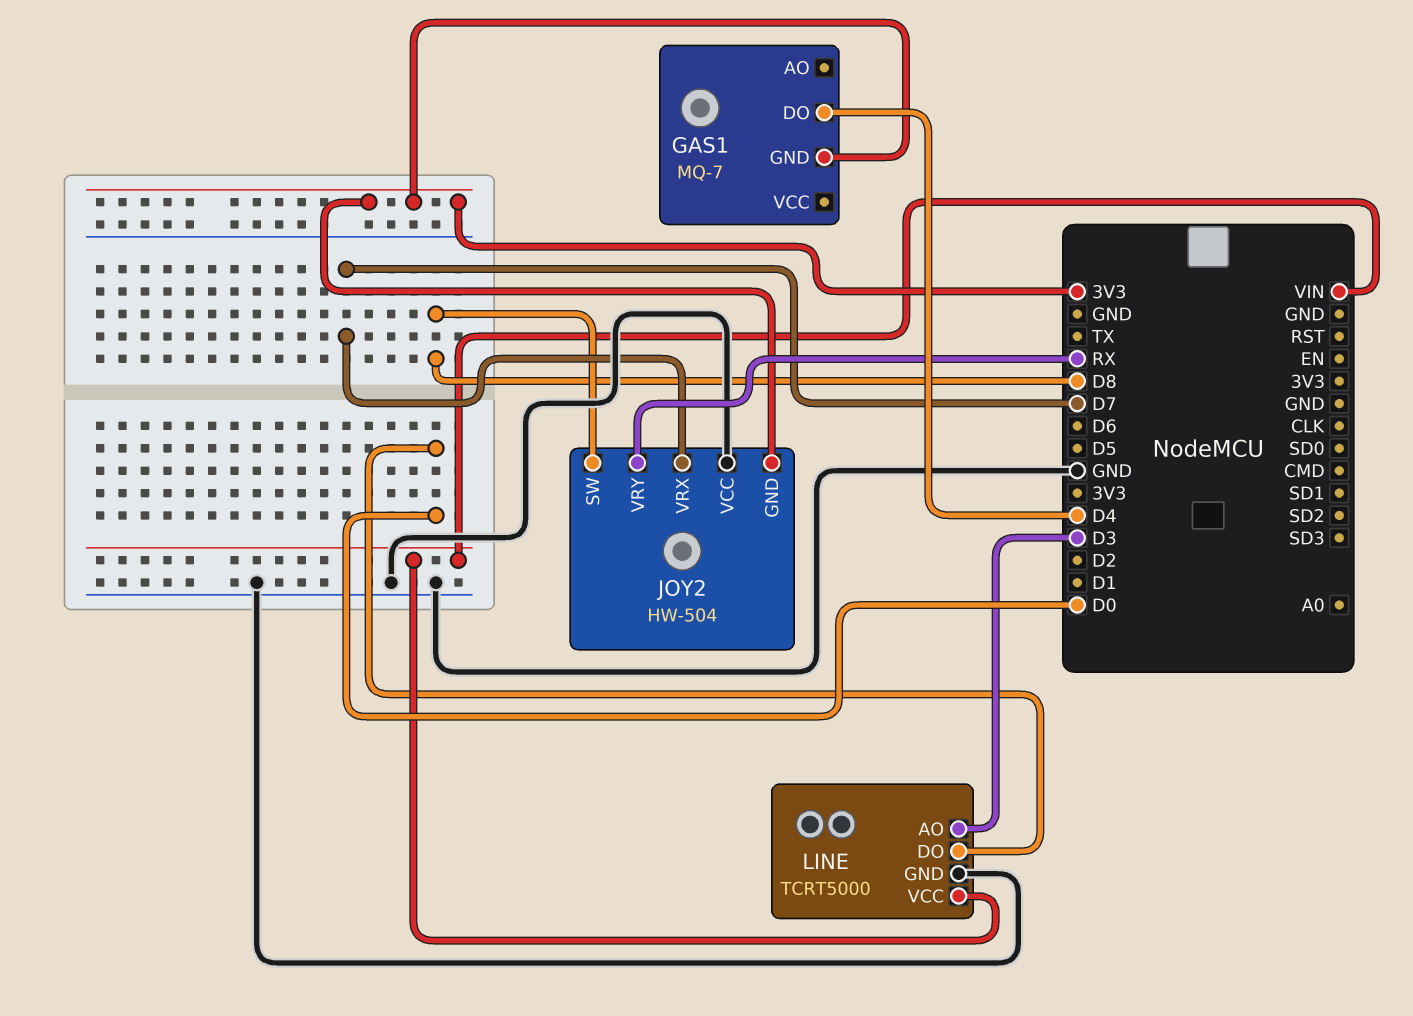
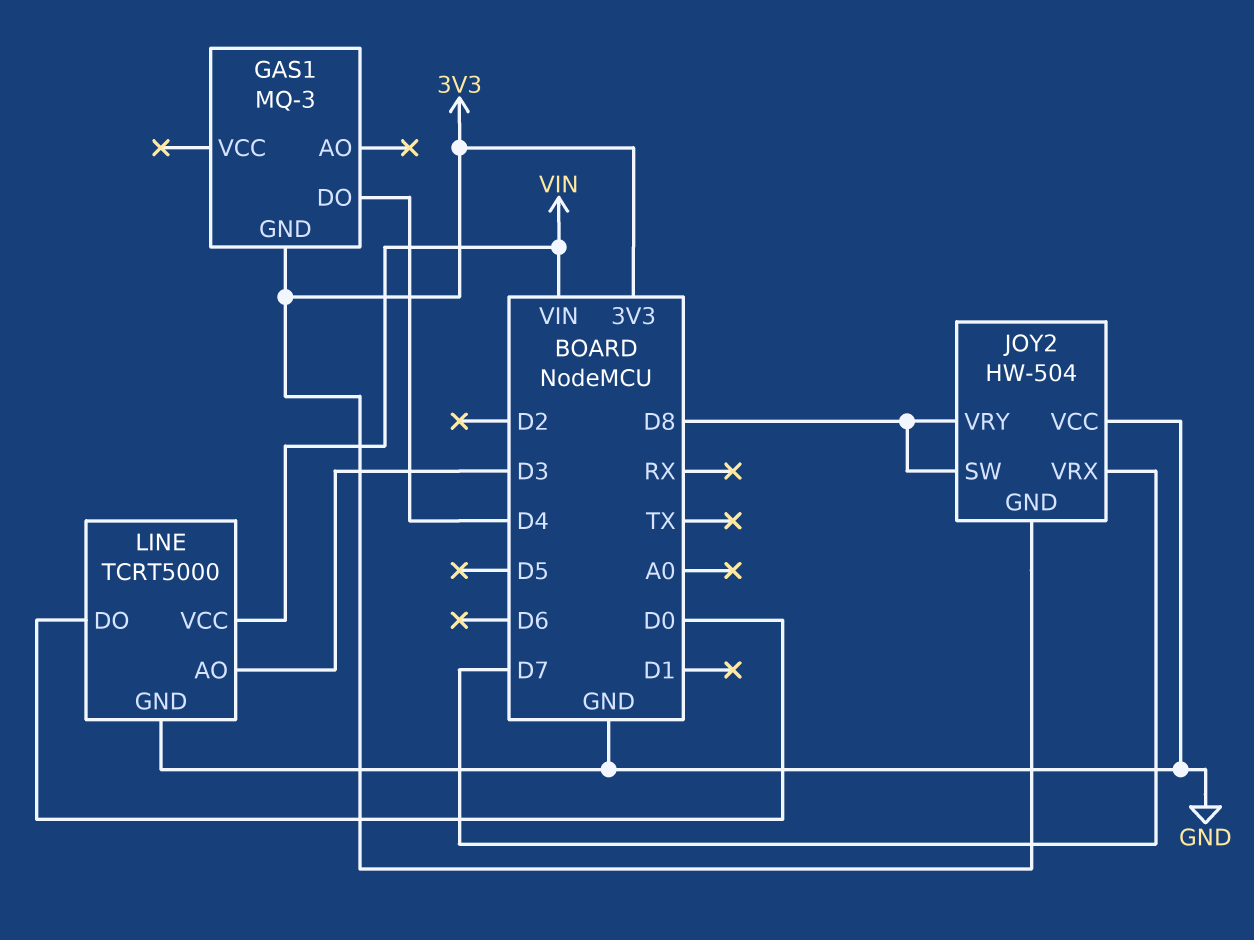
GAS1: MQ-7 -> MQ-3
JOY2 pin VRY: RX -> D8

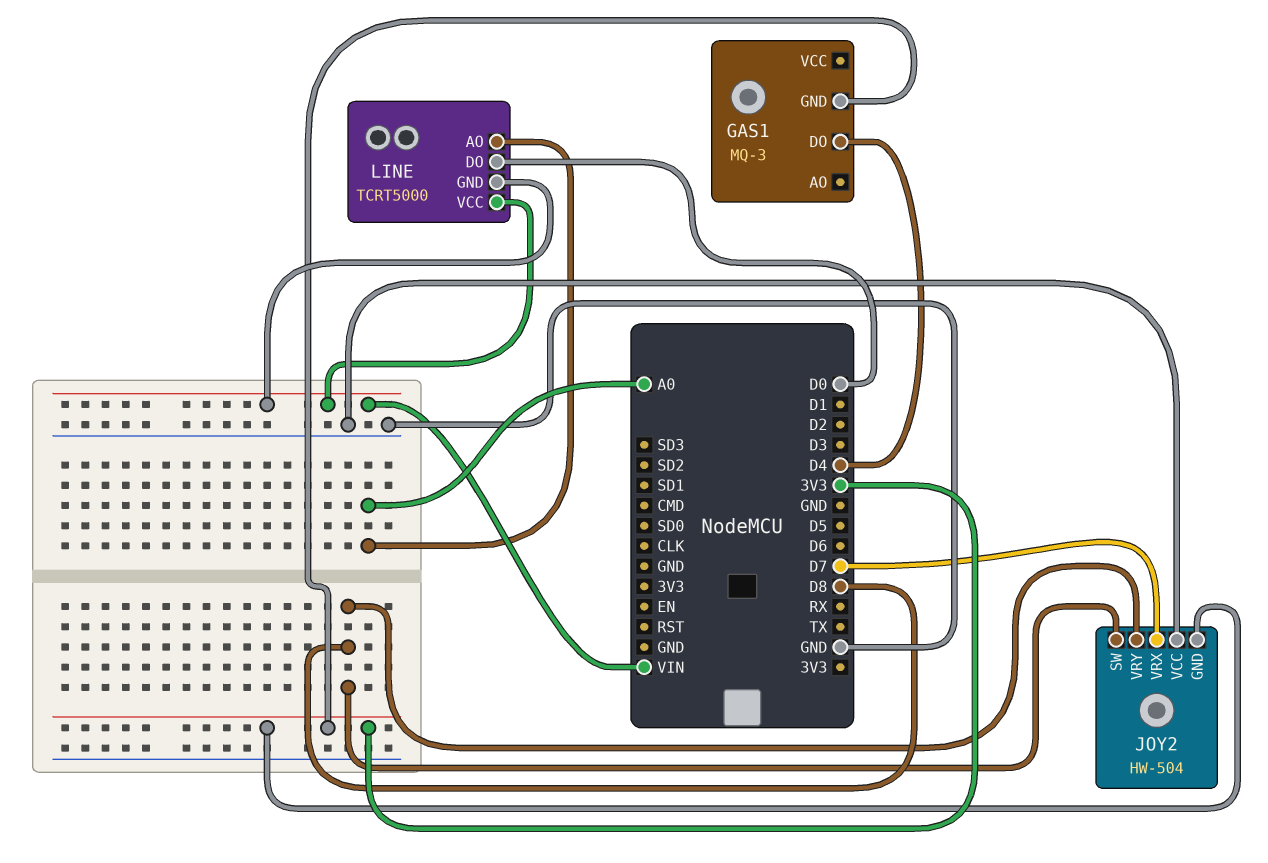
LINE pin AO: D3 -> A0
LINE pin GND: GND -> VIN

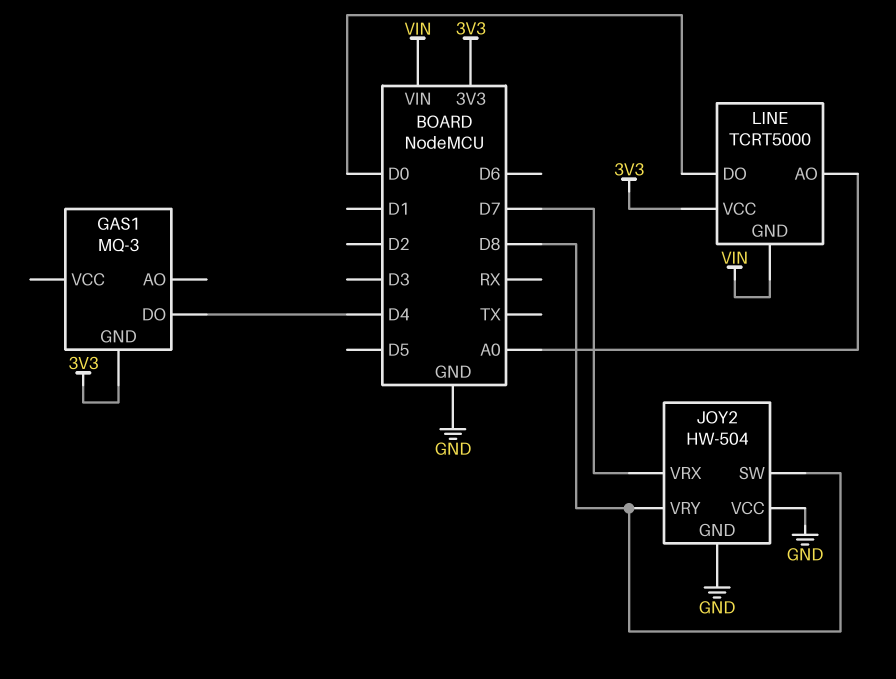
JOY2 pin GND: 3V3 -> GND
LINE pin VCC: VIN -> 3V3

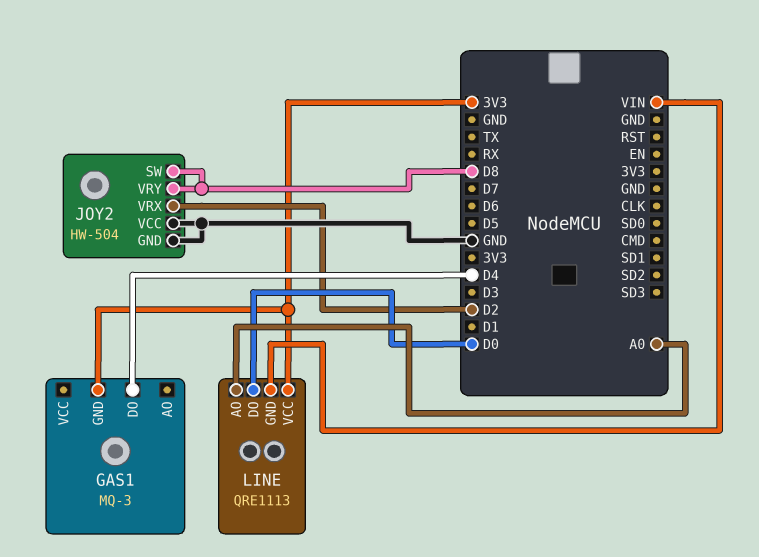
JOY2 pin VRX: D7 -> D2
LINE: TCRT5000 -> QRE1113

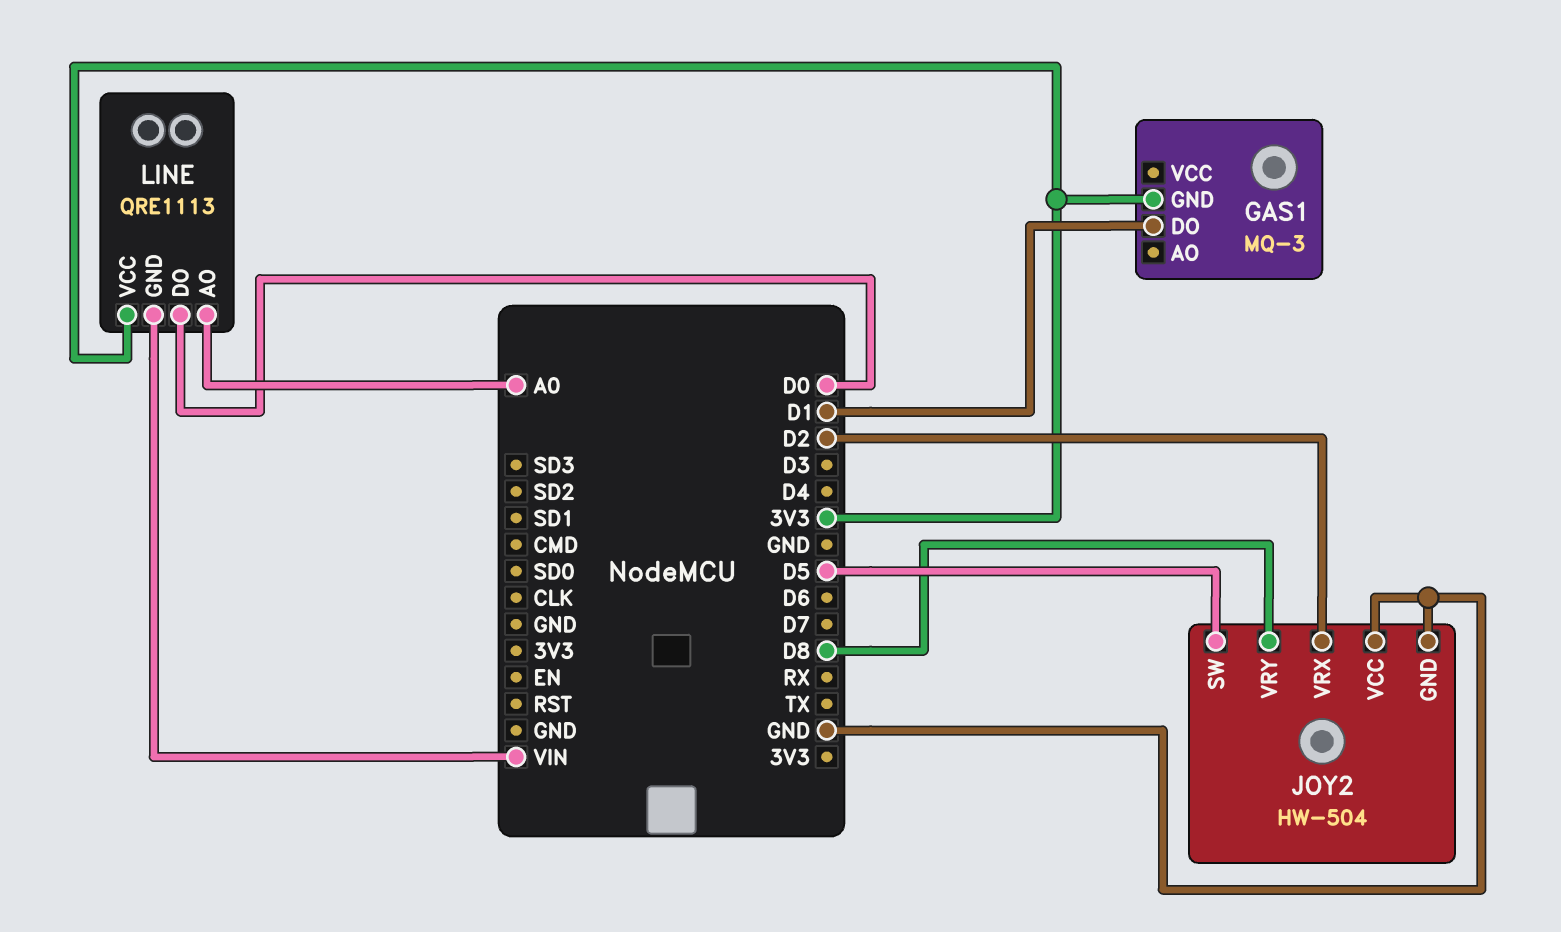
GAS1 pin DO: D4 -> D1
JOY2 pin SW: D8 -> D5

